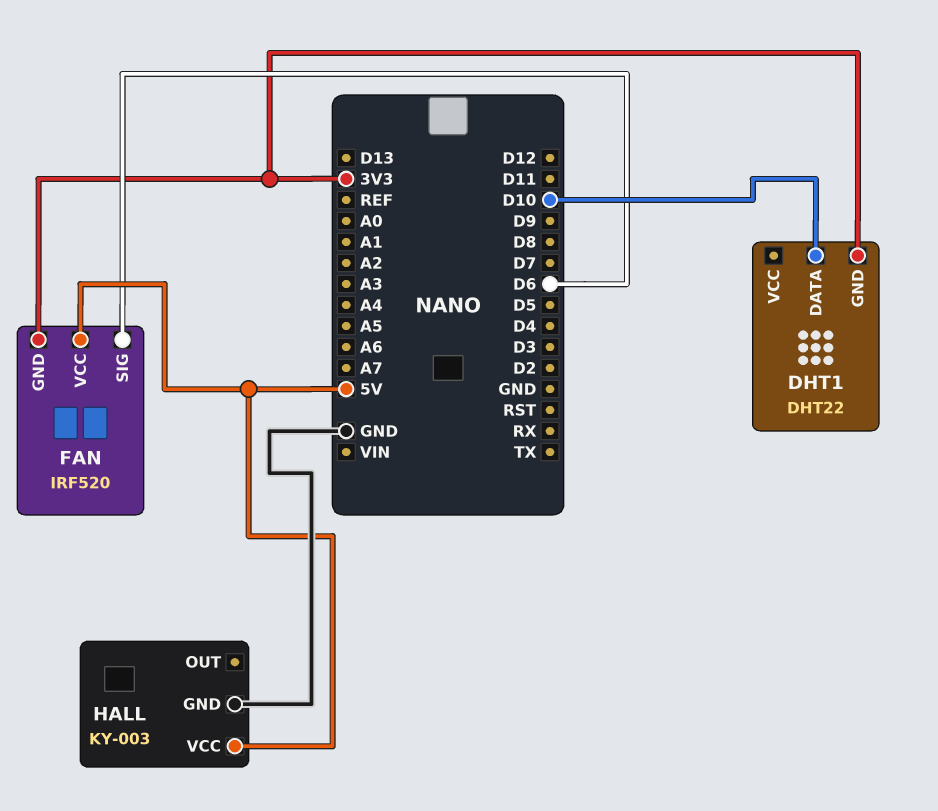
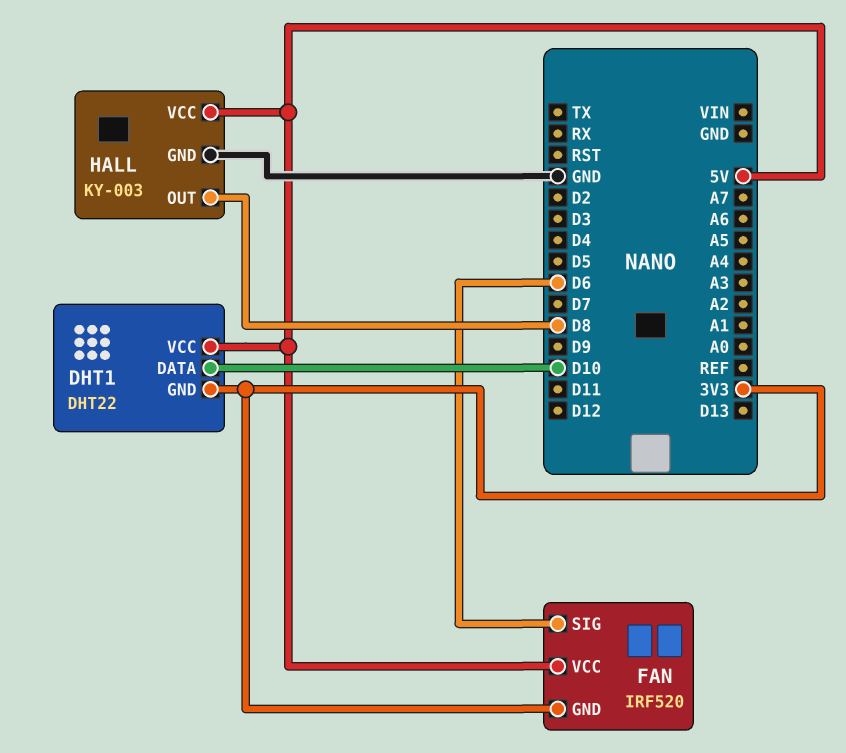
DHT1 pin VCC: none -> 5V
HALL pin OUT: none -> D8

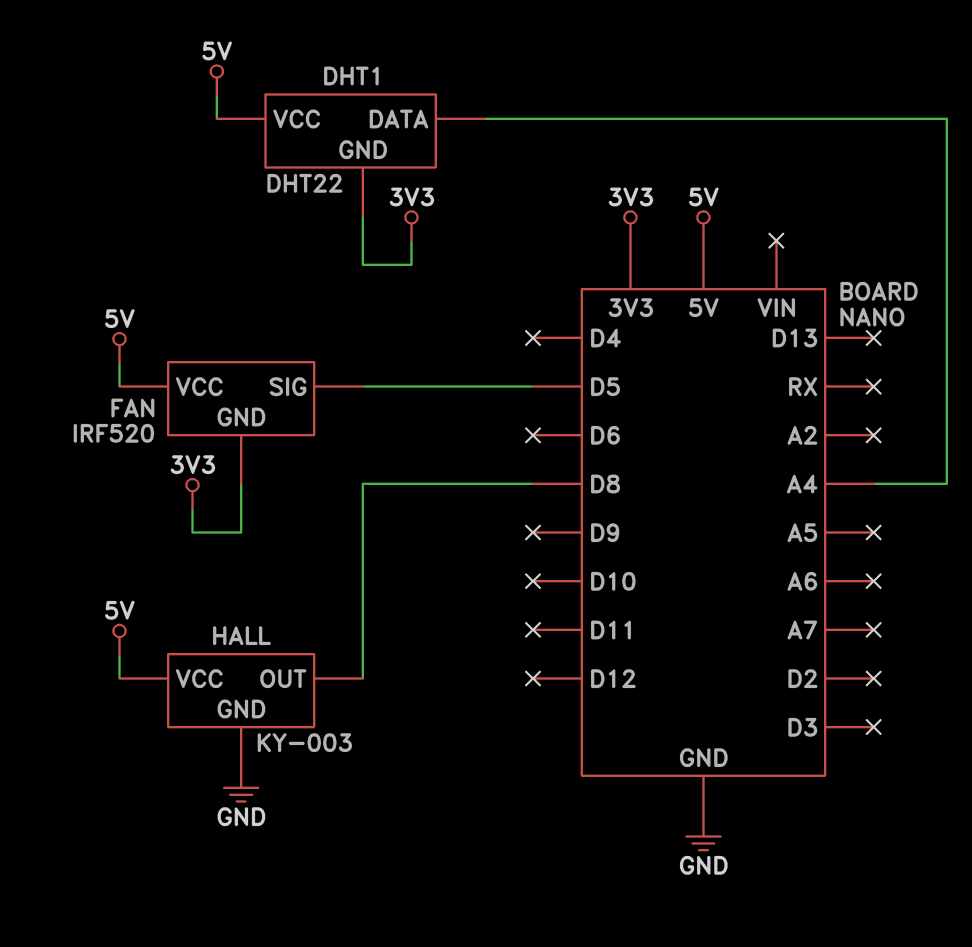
DHT1 pin DATA: D10 -> A4
FAN pin SIG: D6 -> D5

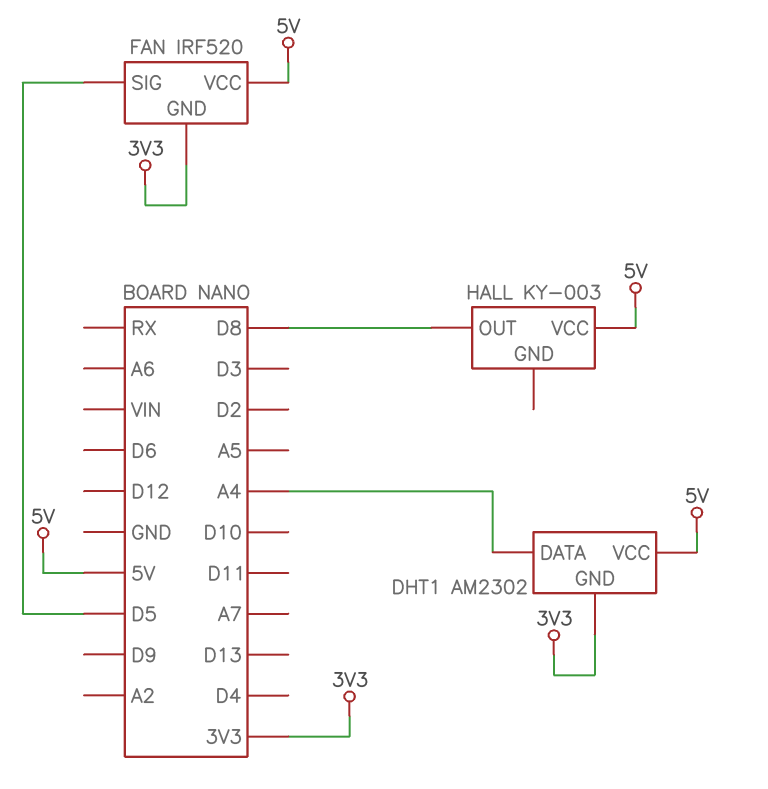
DHT1: DHT22 -> AM2302
HALL pin GND: GND -> none

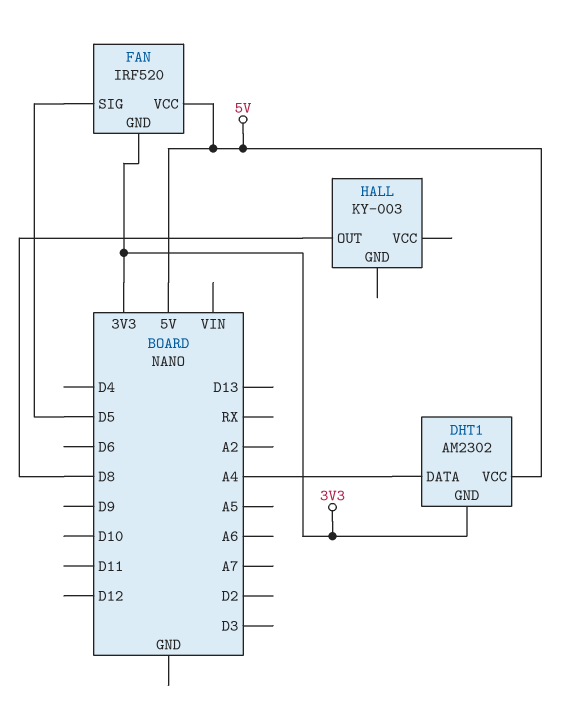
HALL pin VCC: 5V -> none

